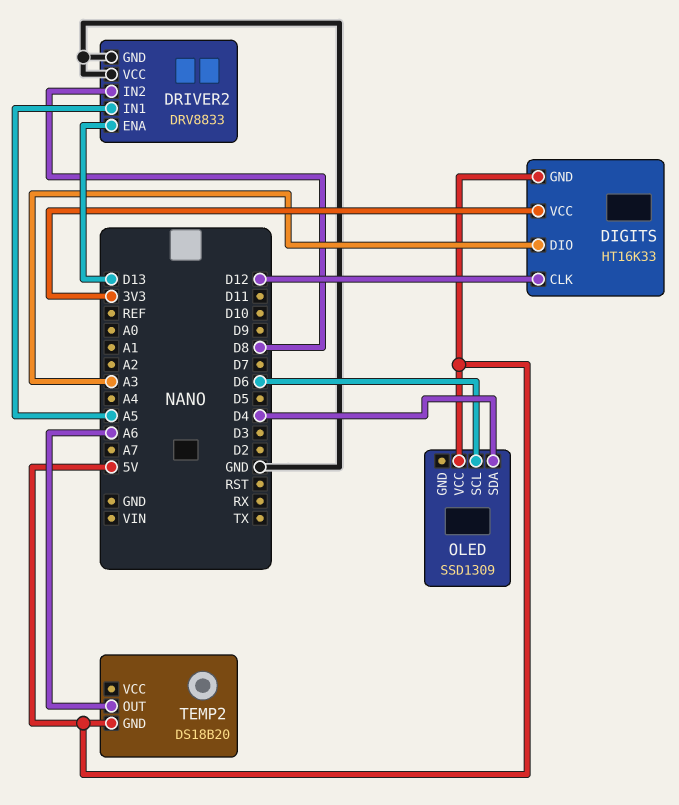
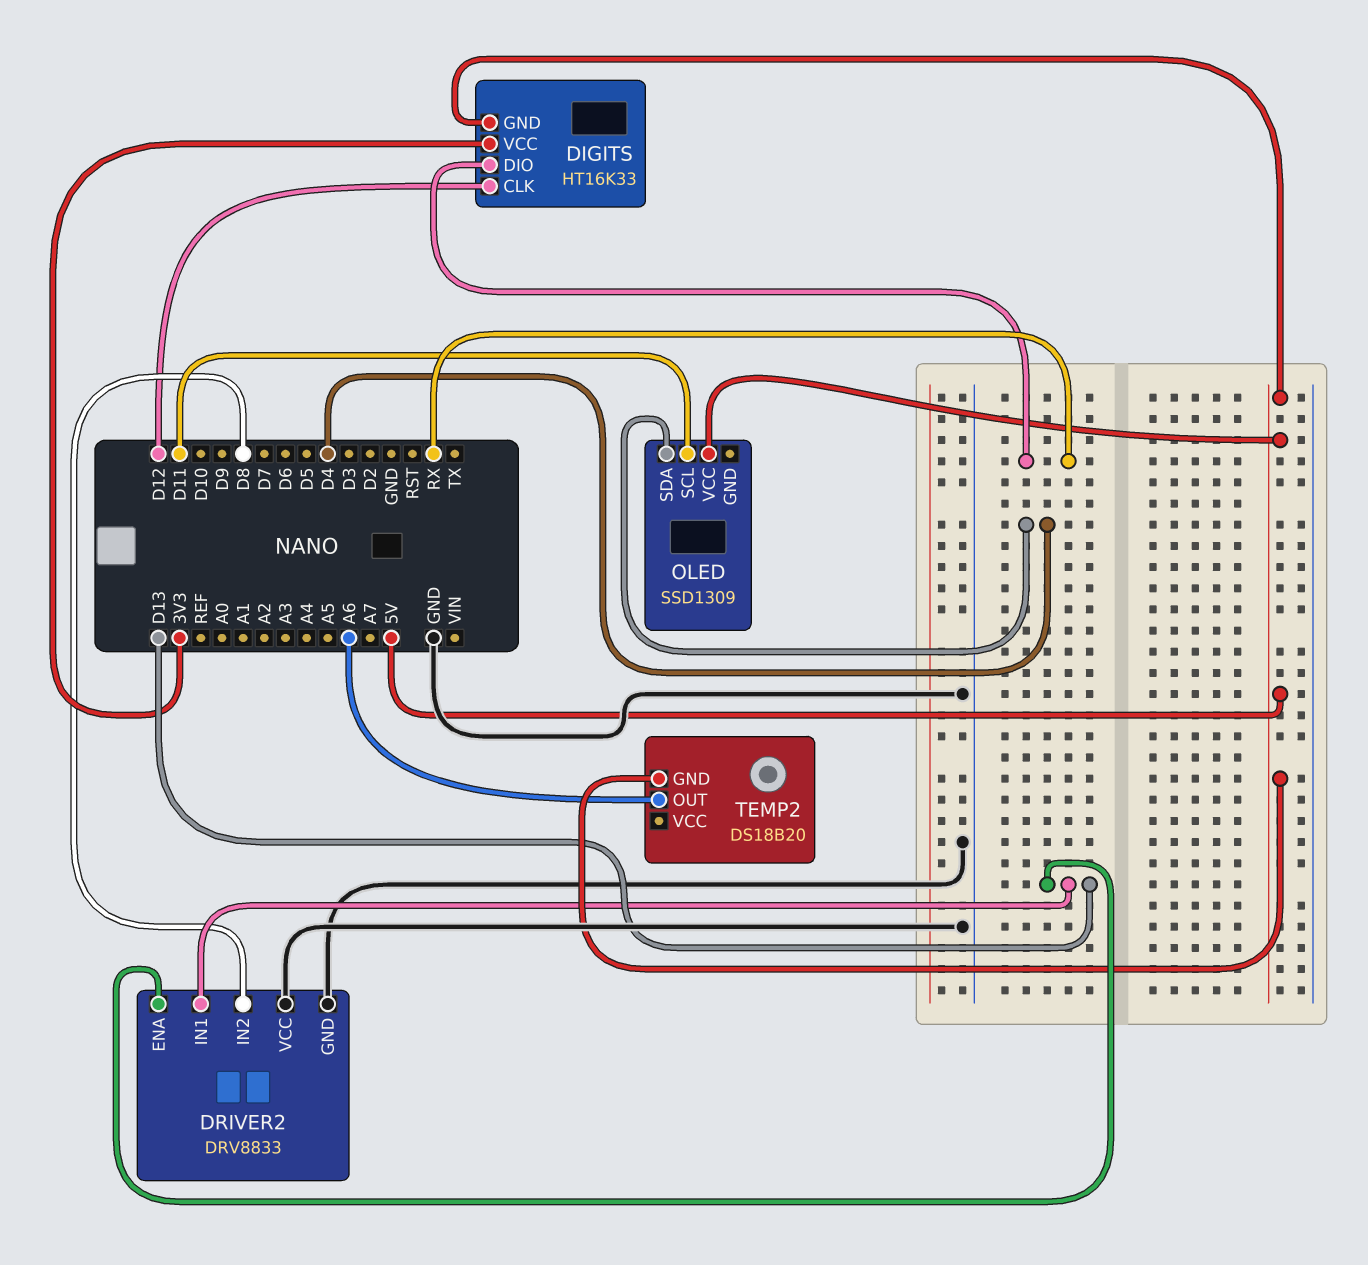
DIGITS pin DIO: A3 -> RX
DRIVER2 pin IN1: A5 -> D13
OLED pin SCL: D6 -> D11

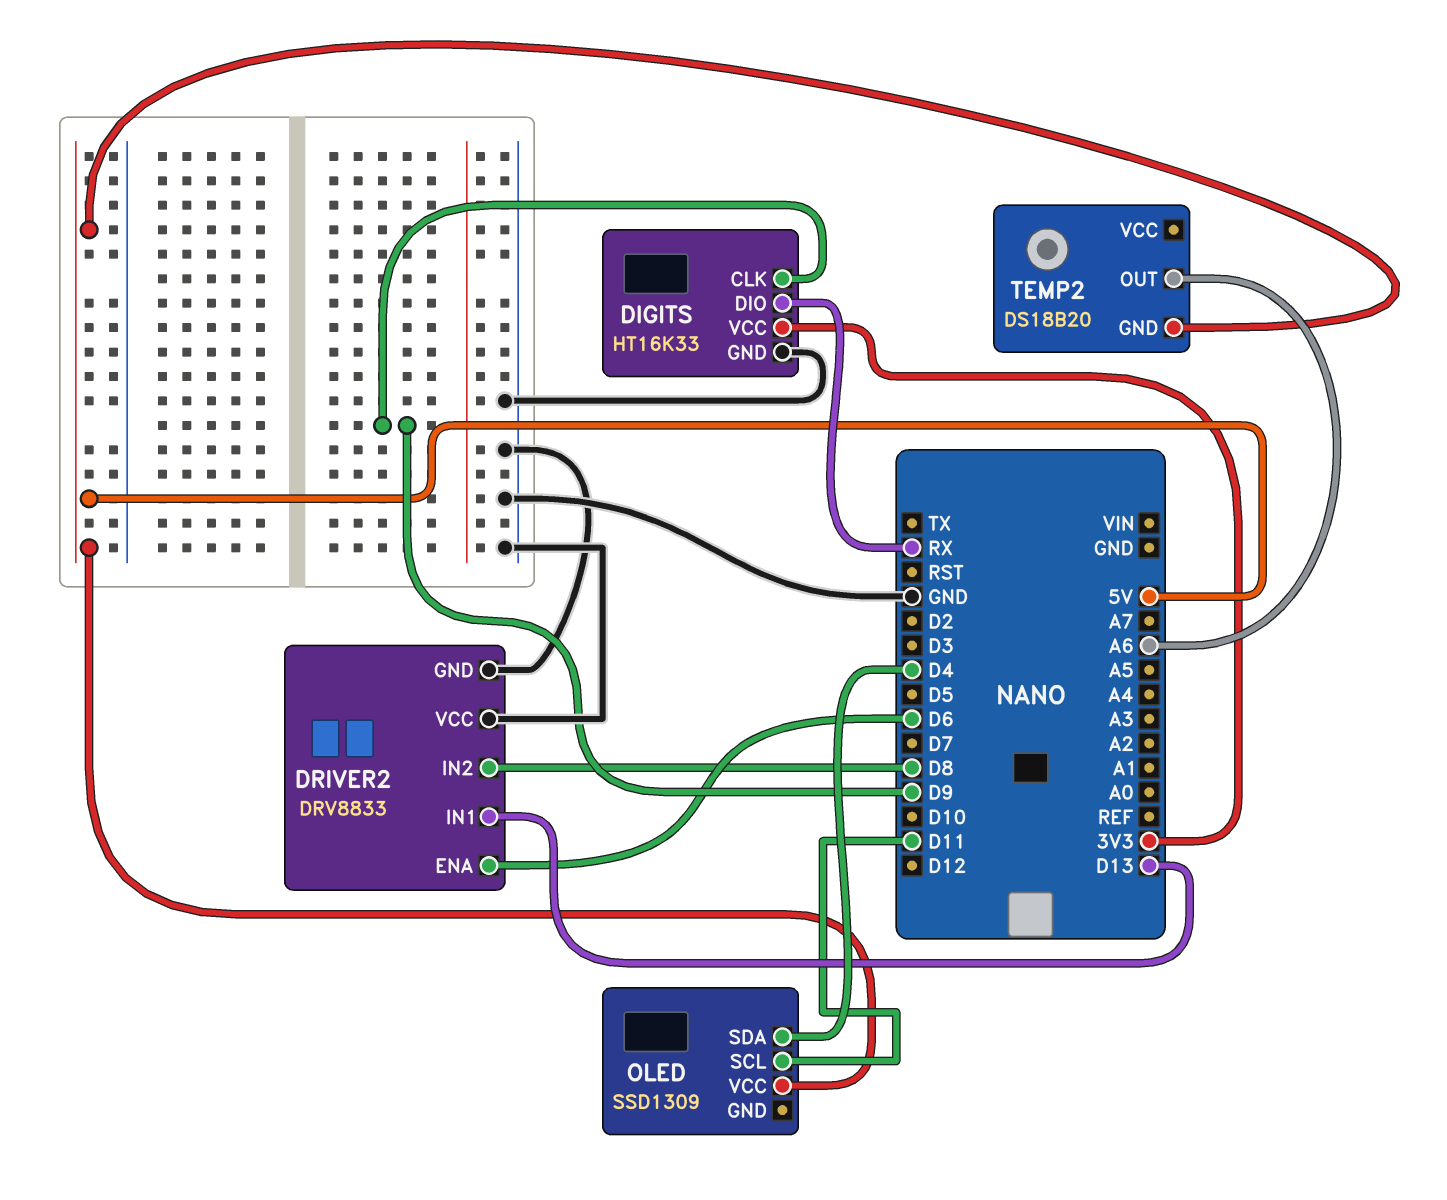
DIGITS pin CLK: D12 -> D9
DIGITS pin GND: 5V -> GND
DRIVER2 pin ENA: D13 -> D6

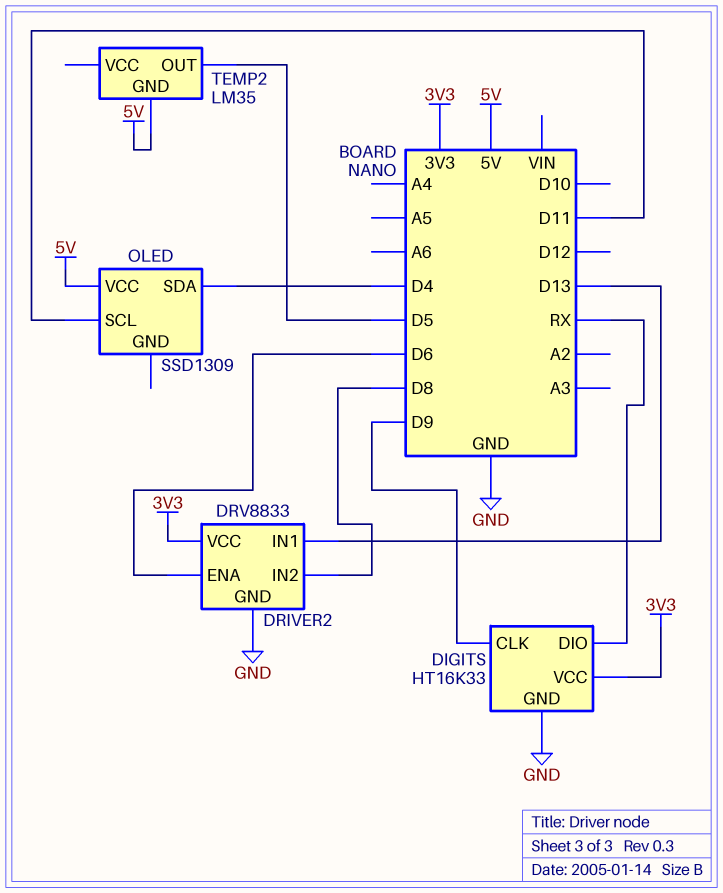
DRIVER2 pin VCC: GND -> 3V3
TEMP2: DS18B20 -> LM35
TEMP2 pin OUT: A6 -> D5

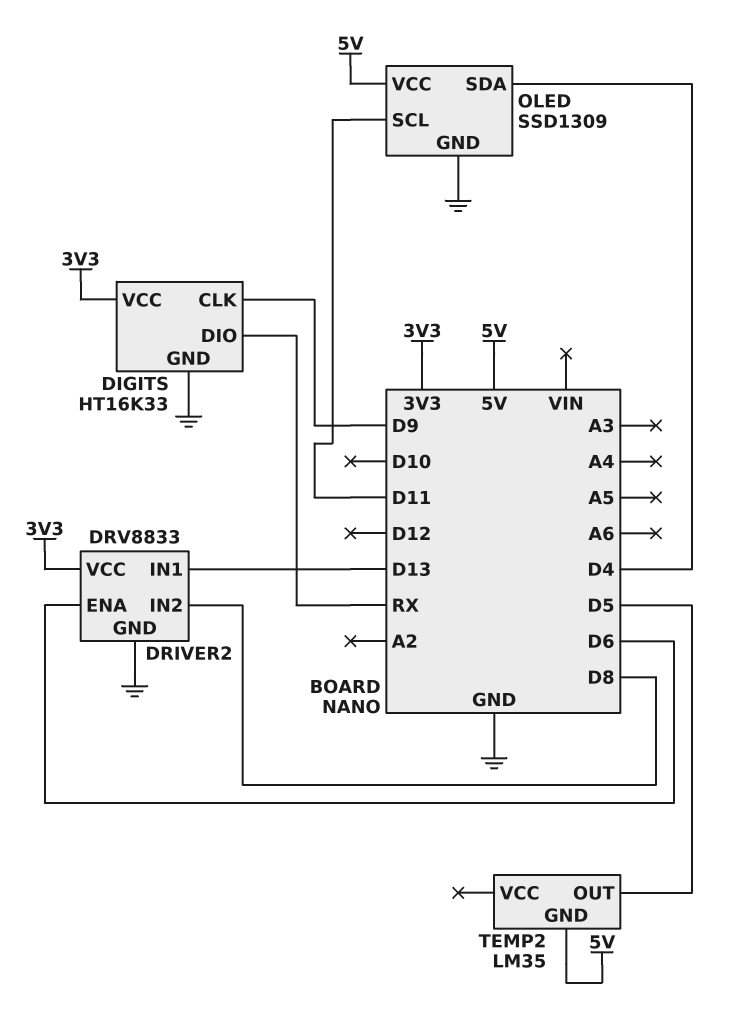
OLED pin GND: none -> GND

